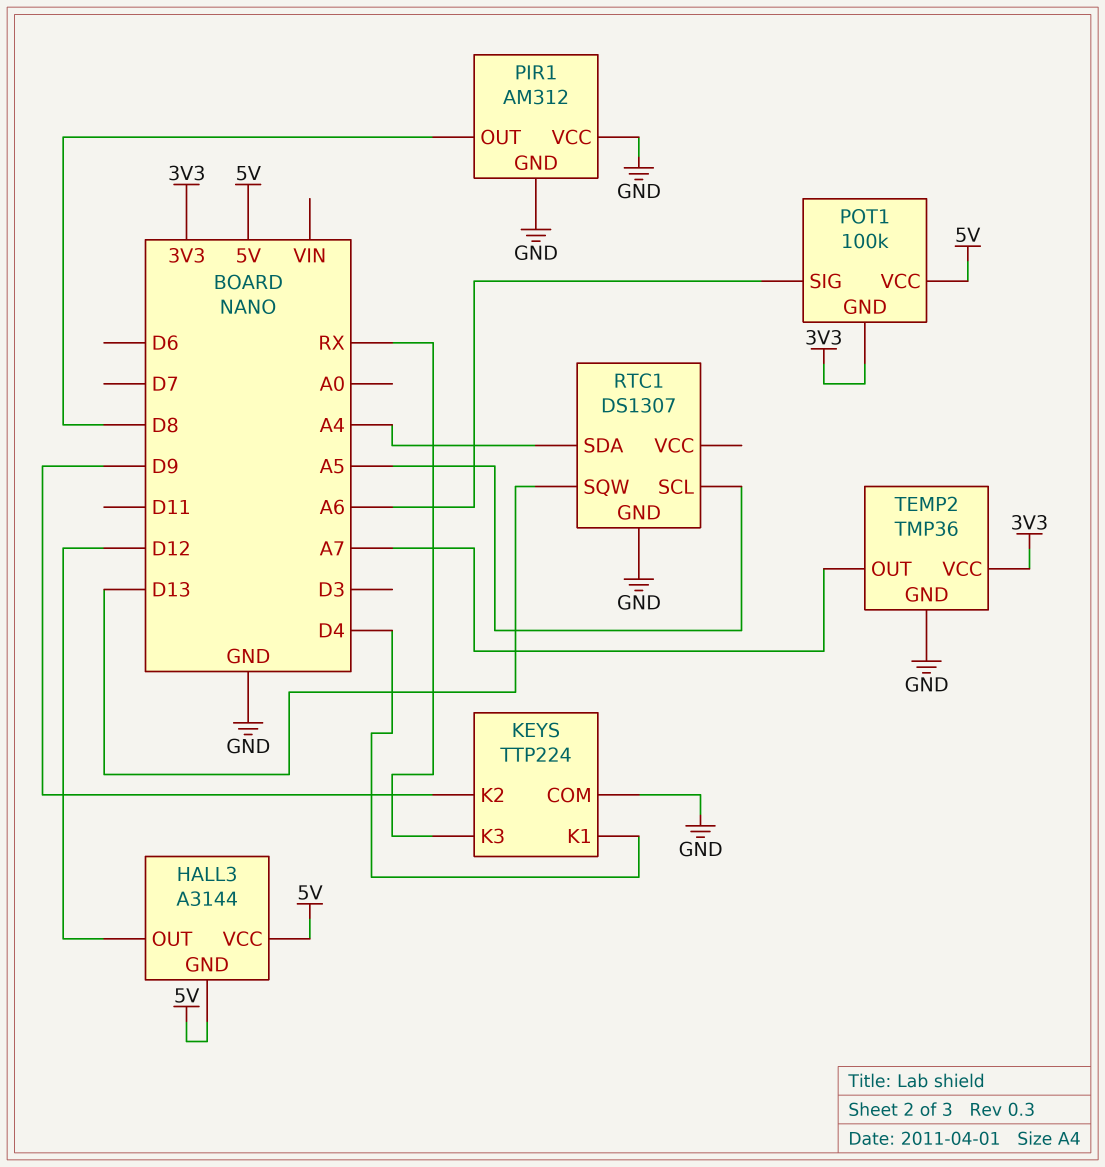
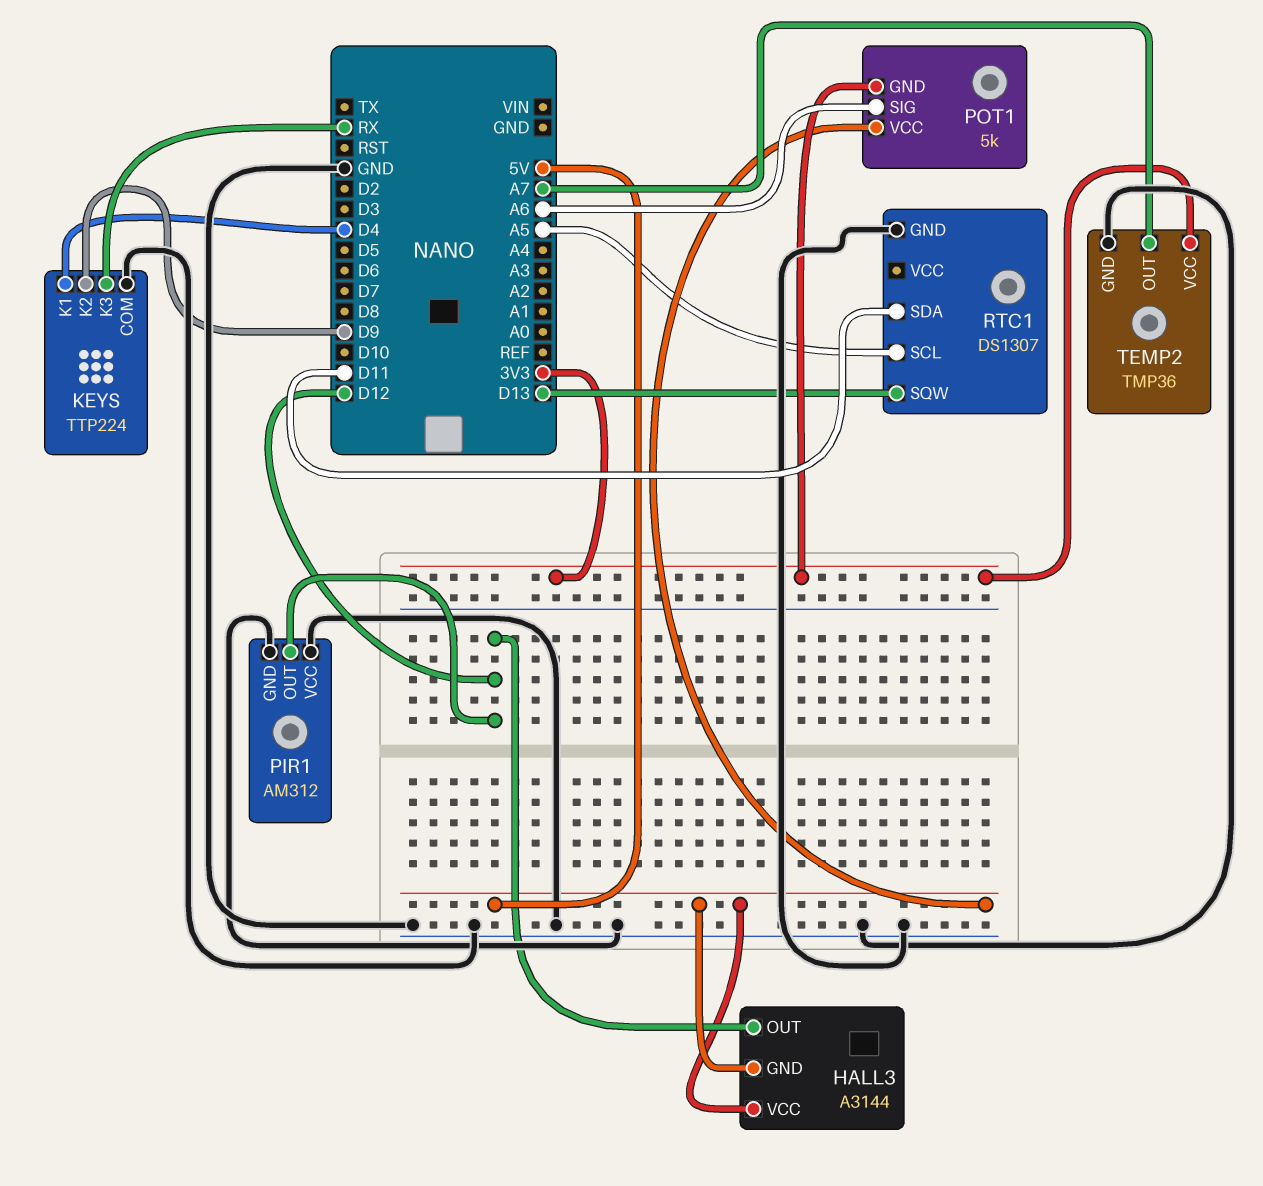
PIR1 pin OUT: D8 -> D12
POT1: 100k -> 5k
RTC1 pin SDA: A4 -> D11

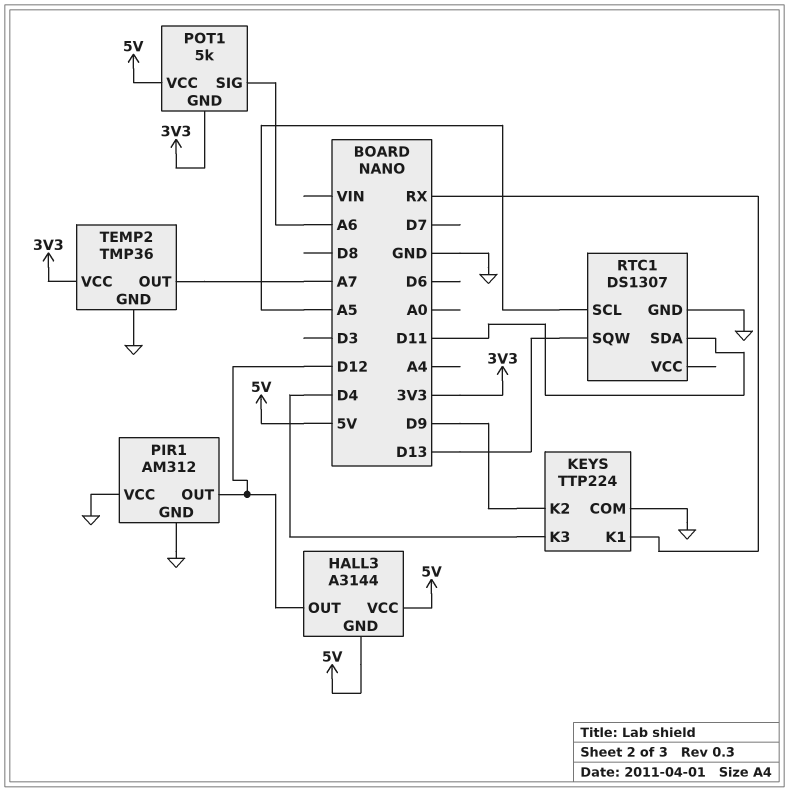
KEYS pin K1: D4 -> RX
KEYS pin K3: RX -> D4

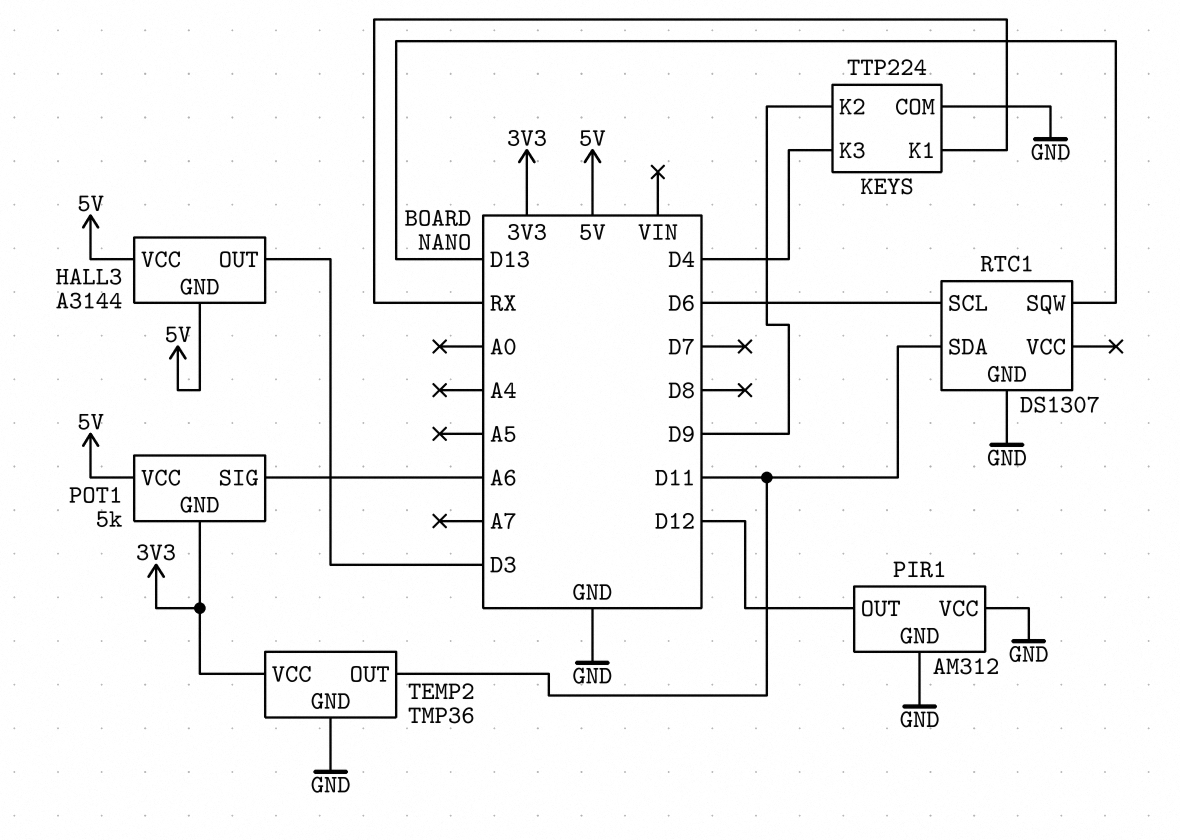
HALL3 pin OUT: D12 -> D3
RTC1 pin SCL: A5 -> D6
TEMP2 pin OUT: A7 -> D11

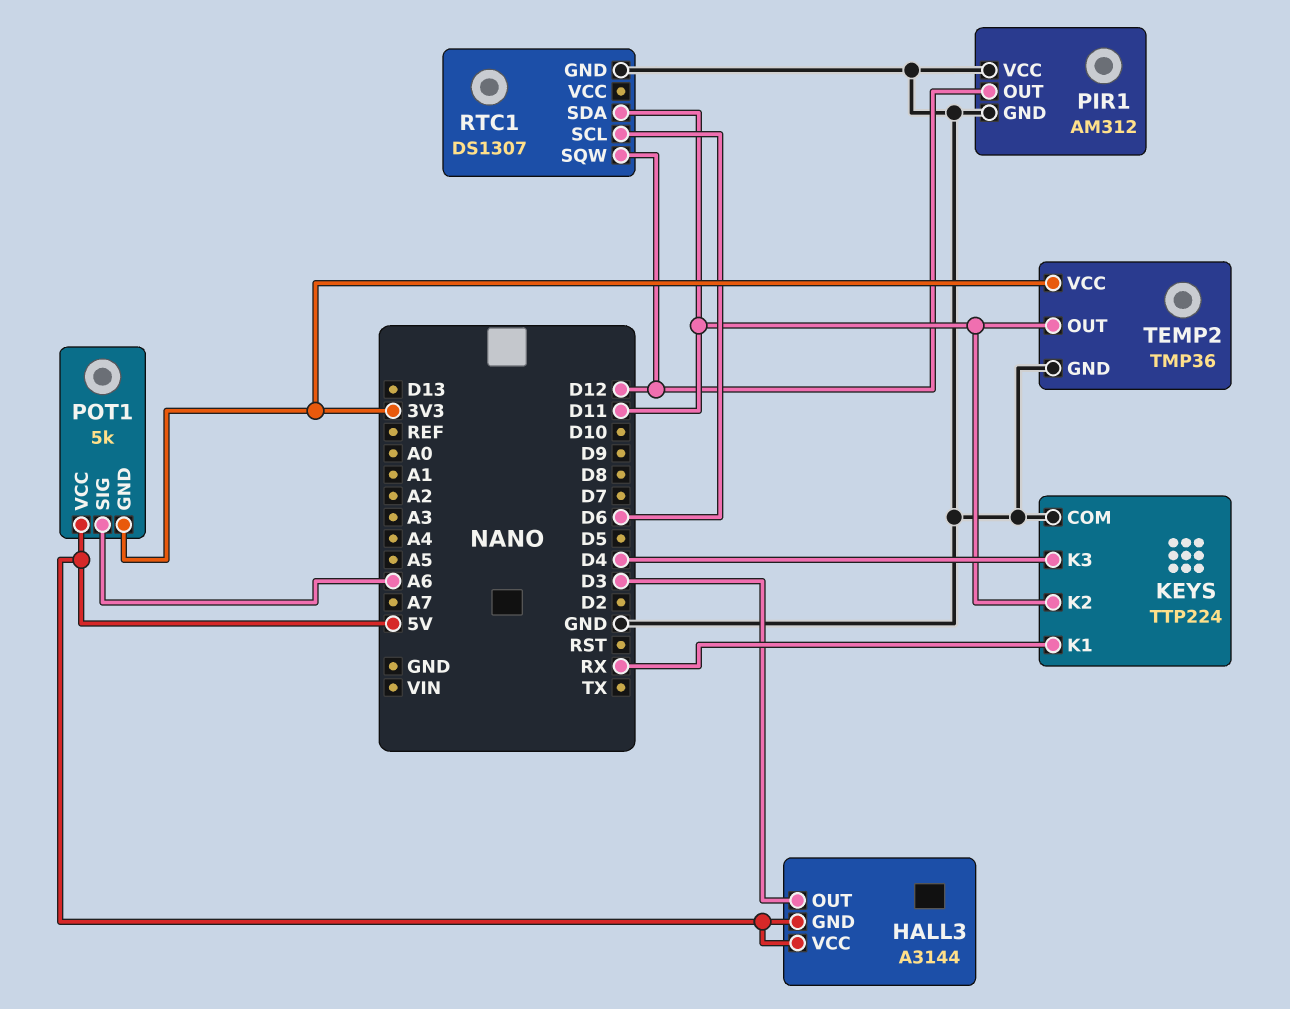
KEYS pin K2: D9 -> D11
RTC1 pin SQW: D13 -> D12

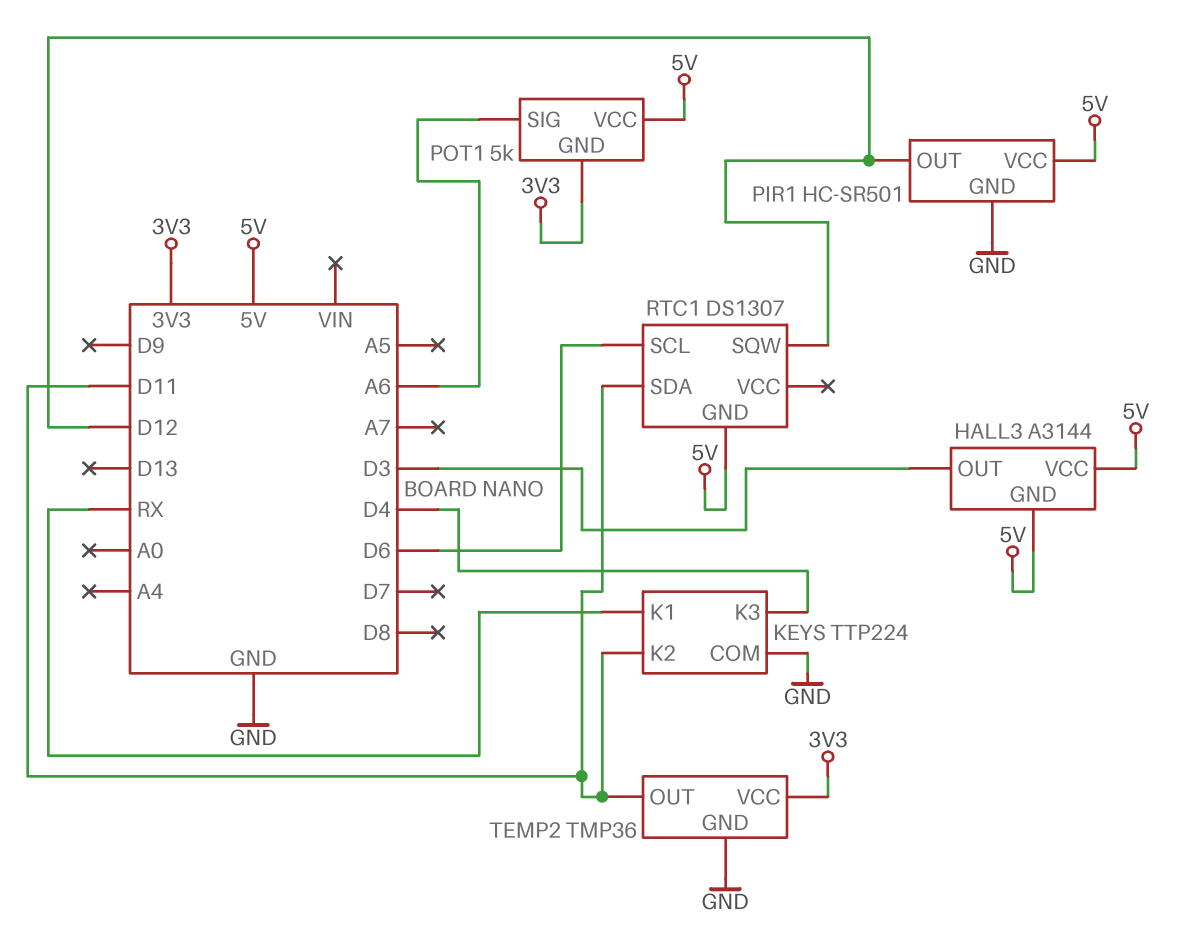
PIR1: AM312 -> HC-SR501
PIR1 pin VCC: GND -> 5V
RTC1 pin GND: GND -> 5V

